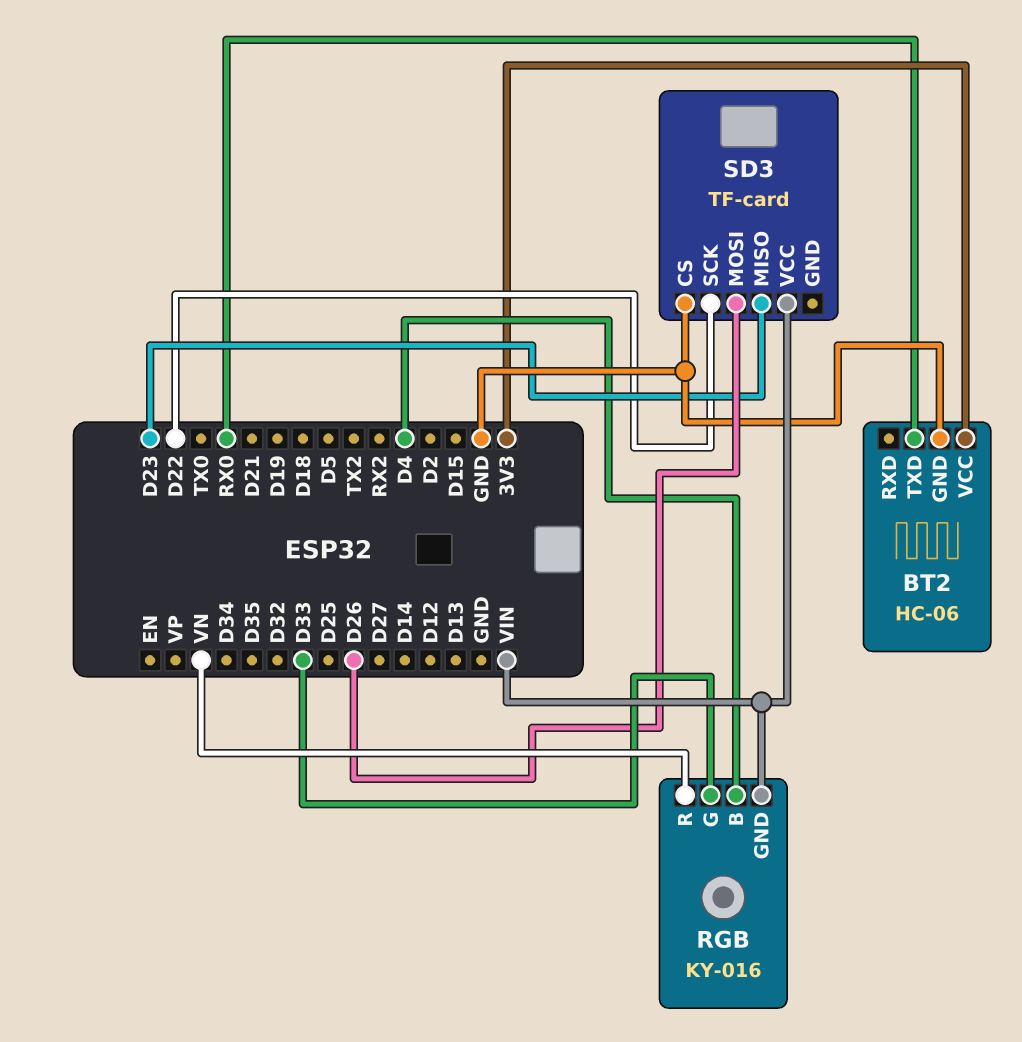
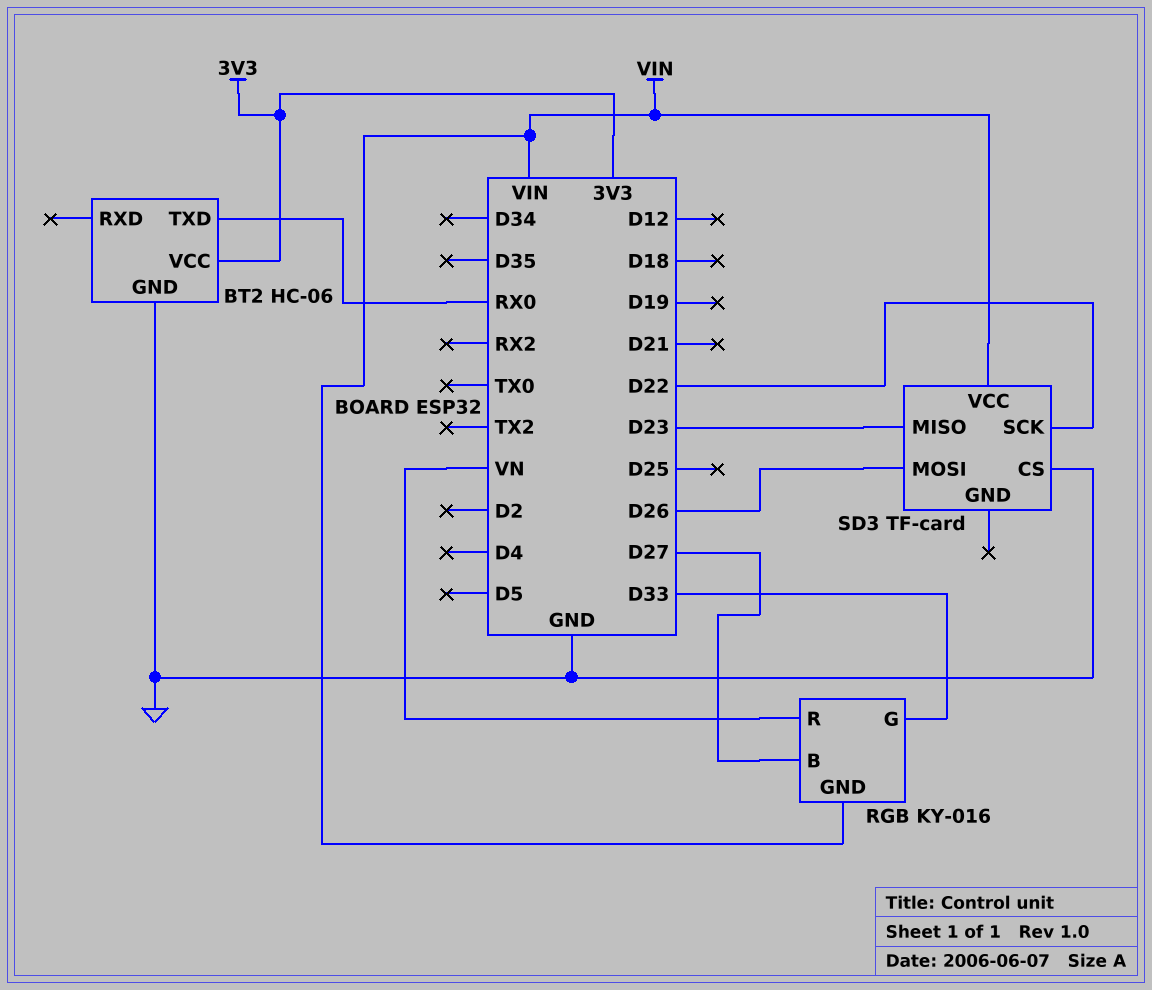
RGB pin B: D4 -> D27

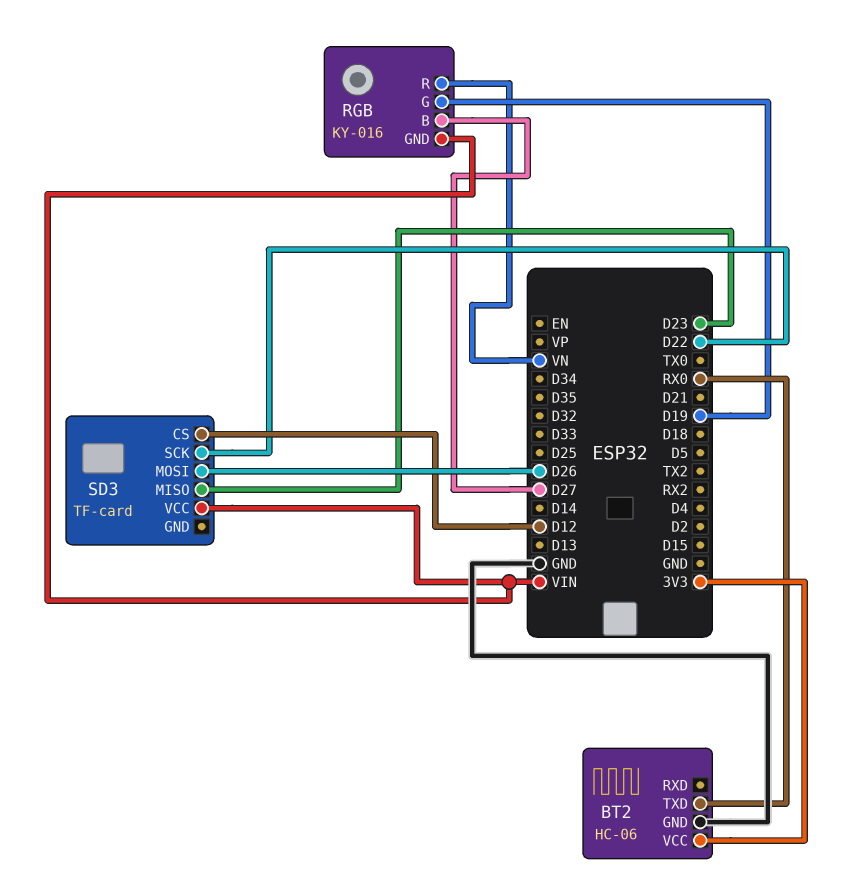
RGB pin G: D33 -> D19
SD3 pin CS: GND -> D12

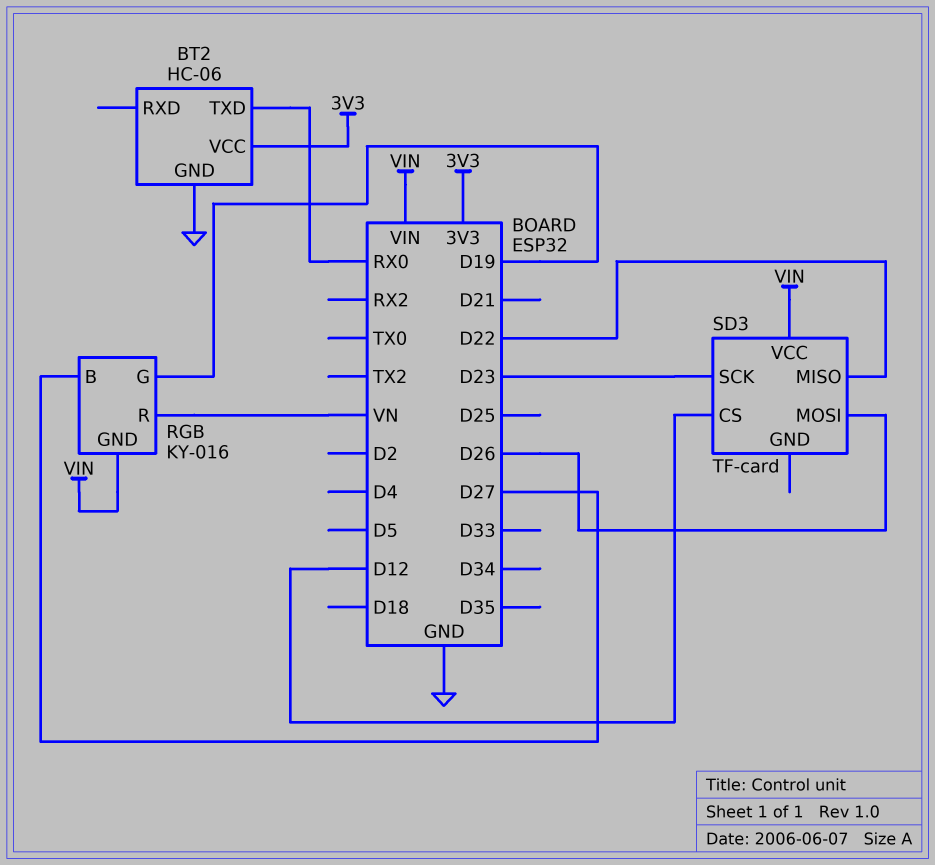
SD3 pin MISO: D23 -> D22
SD3 pin SCK: D22 -> D23

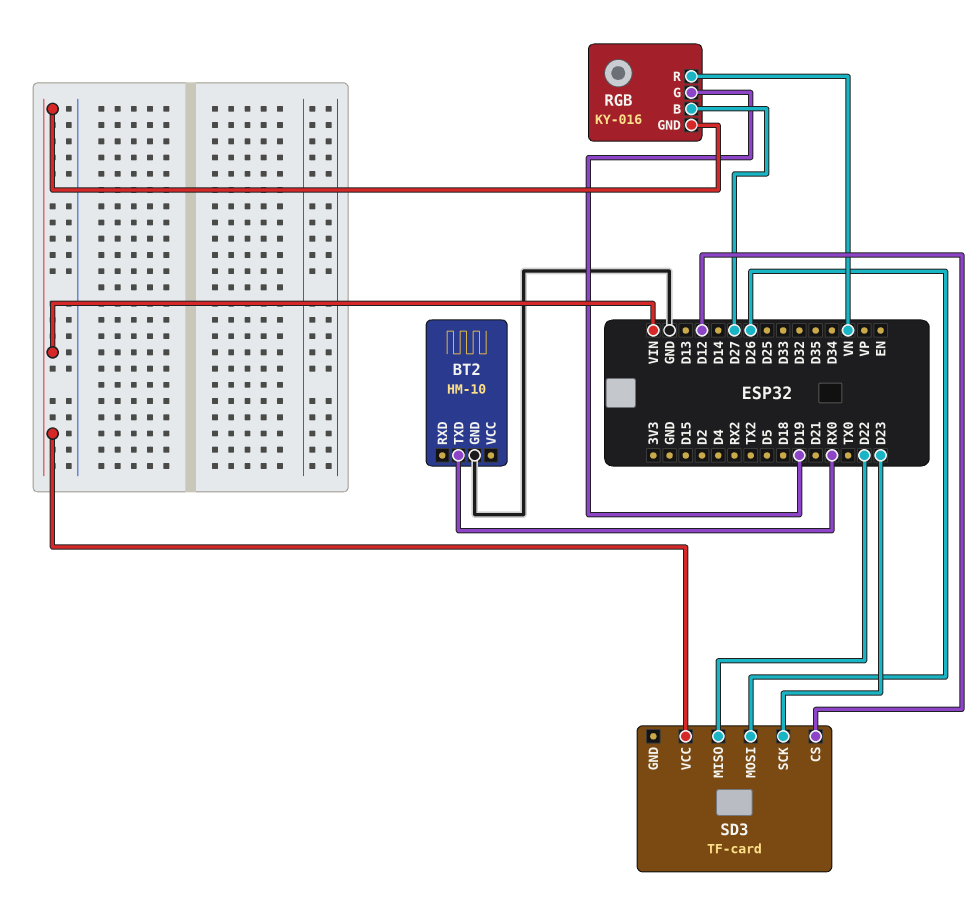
BT2: HC-06 -> HM-10
BT2 pin VCC: 3V3 -> none

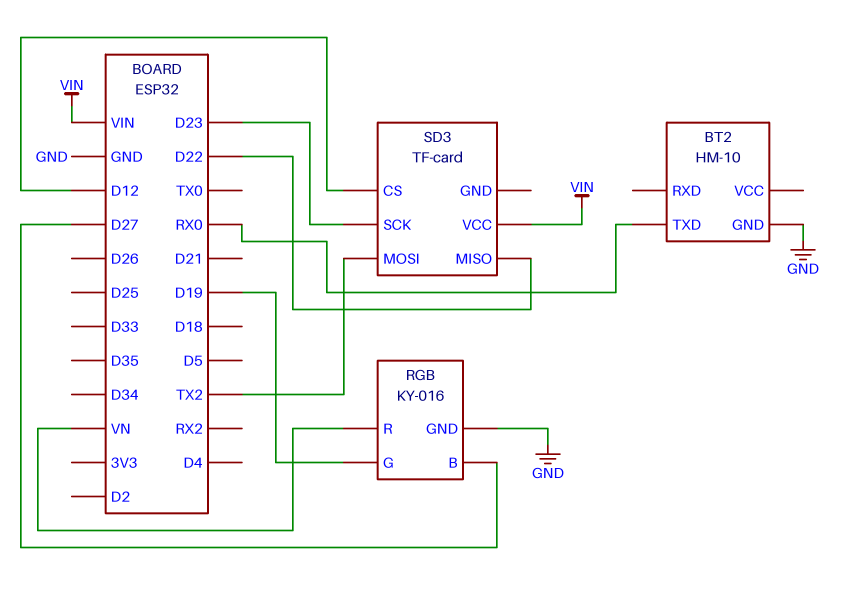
RGB pin GND: VIN -> GND
SD3 pin MOSI: D26 -> TX2

